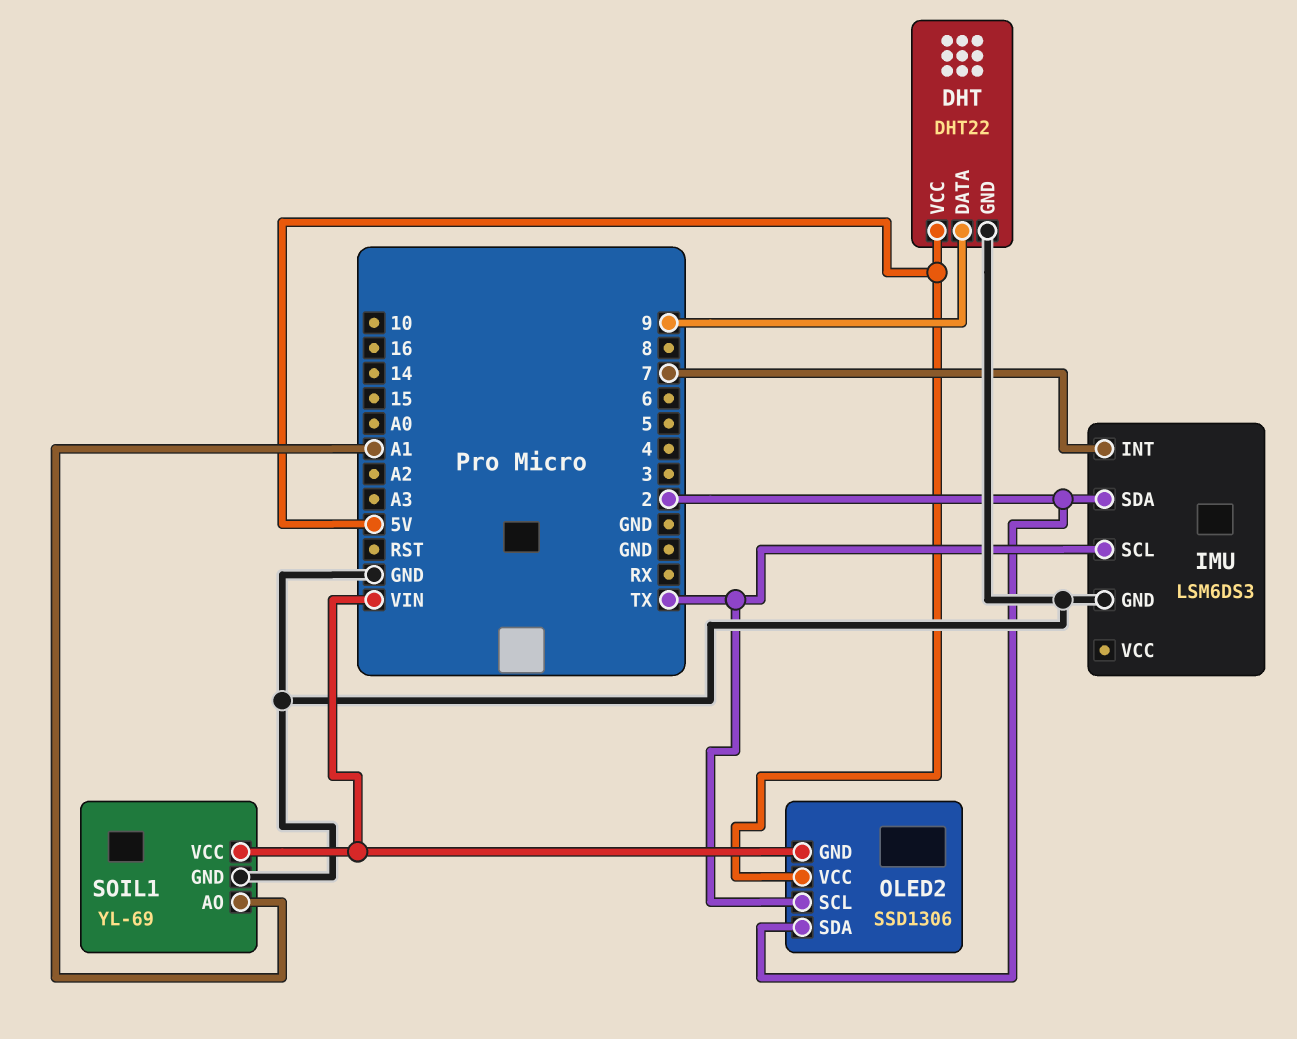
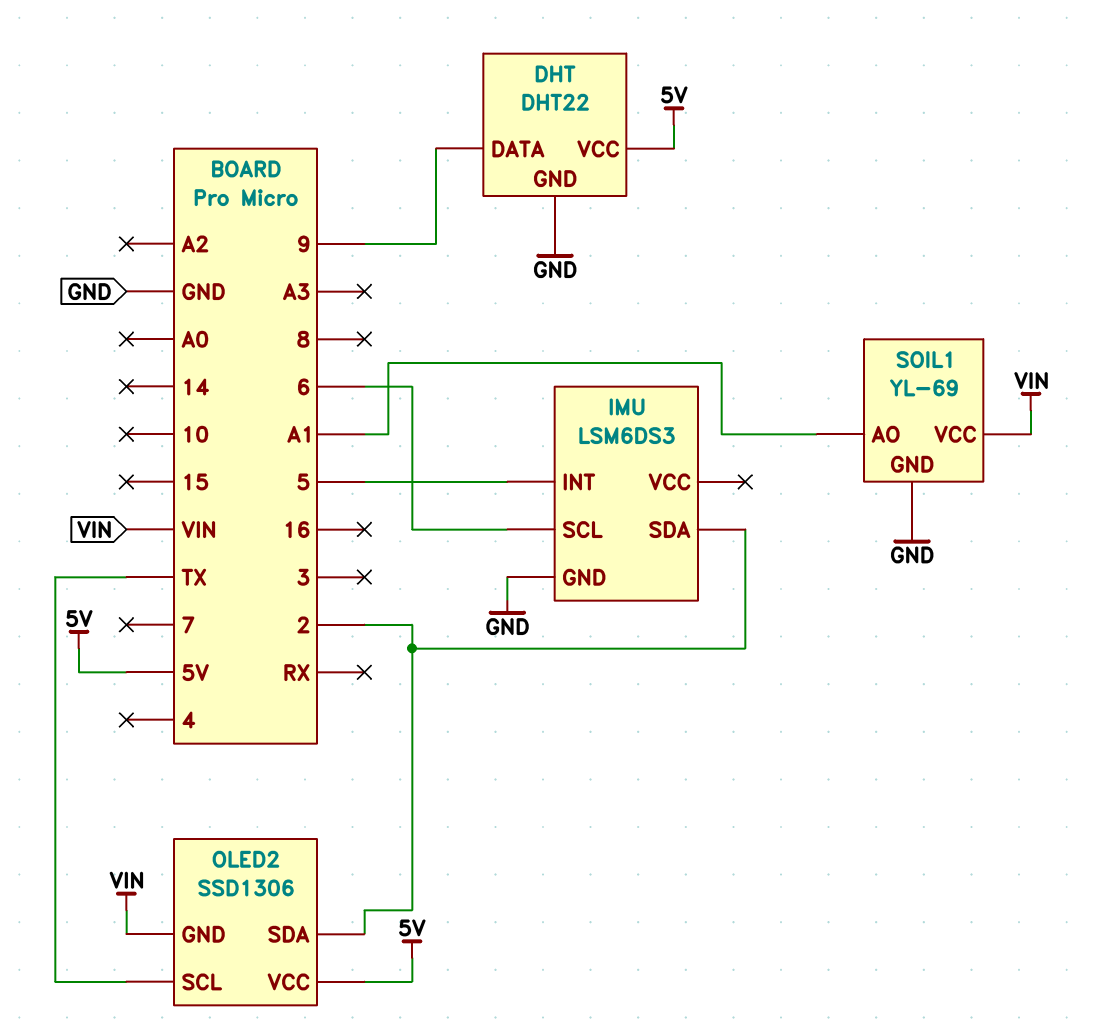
IMU pin INT: 7 -> 5
IMU pin SCL: TX -> 6

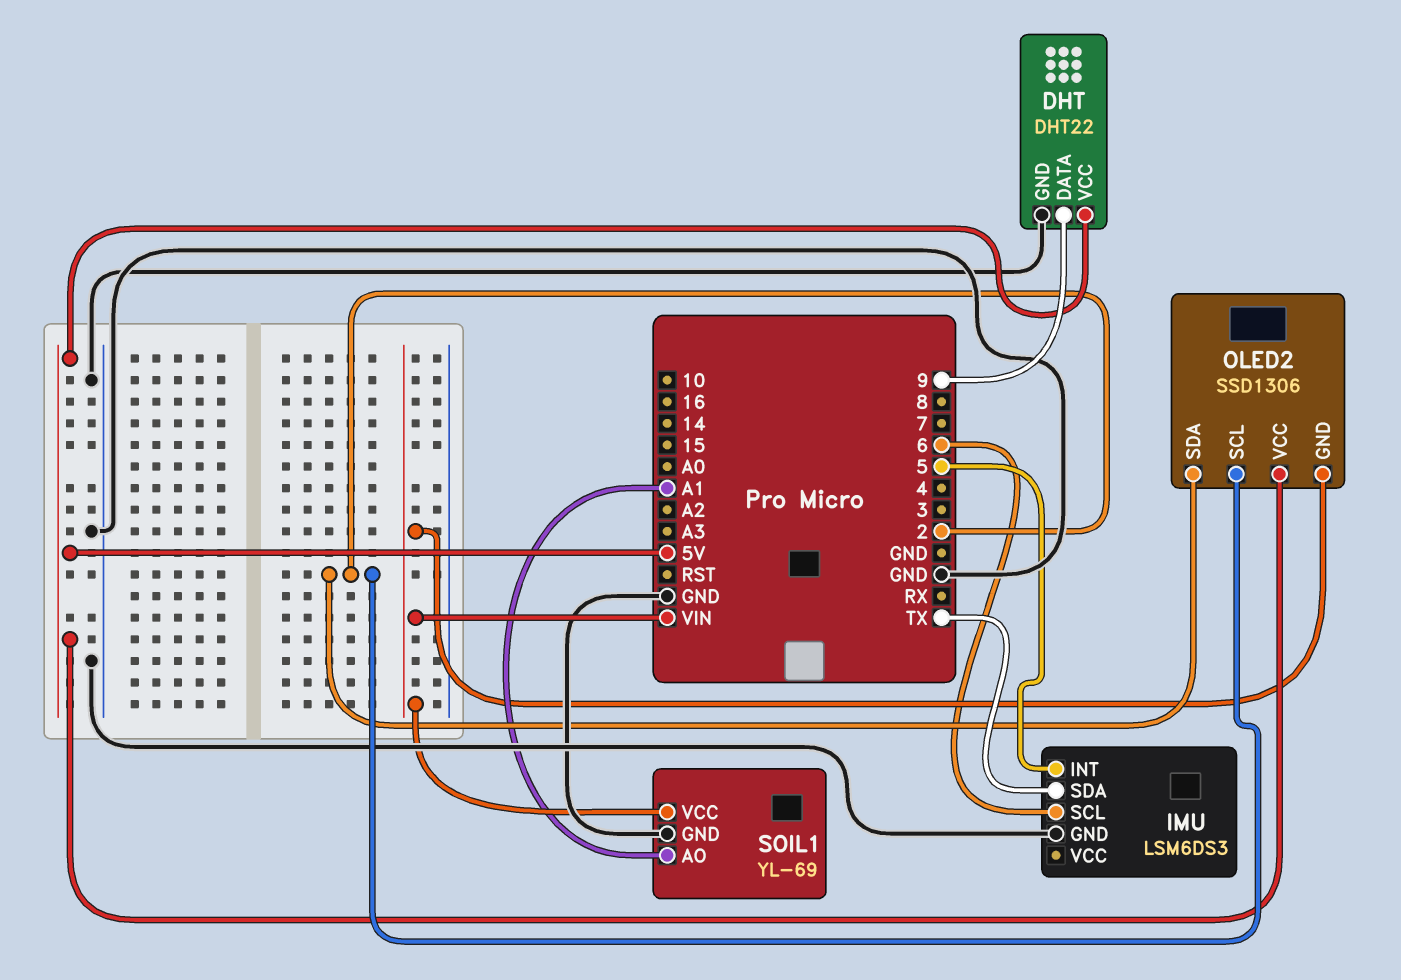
IMU pin SDA: 2 -> TX
OLED2 pin SCL: TX -> 2

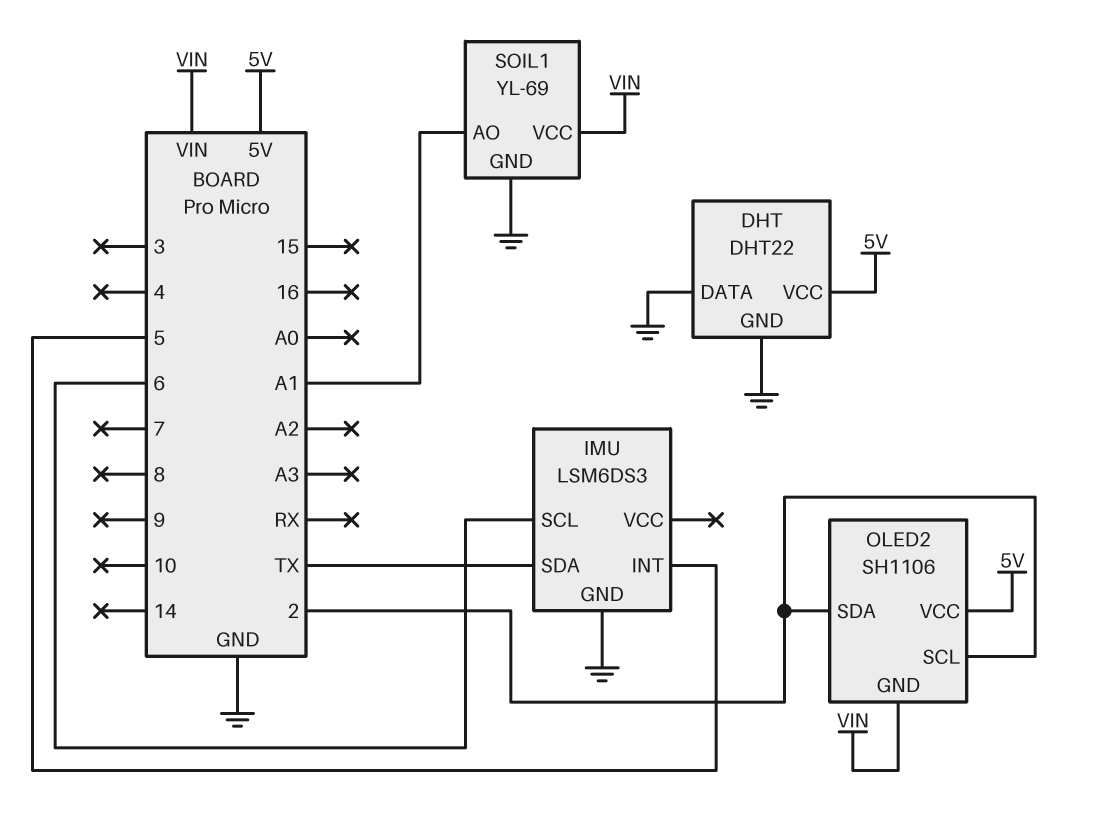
DHT pin DATA: 9 -> GND
OLED2: SSD1306 -> SH1106

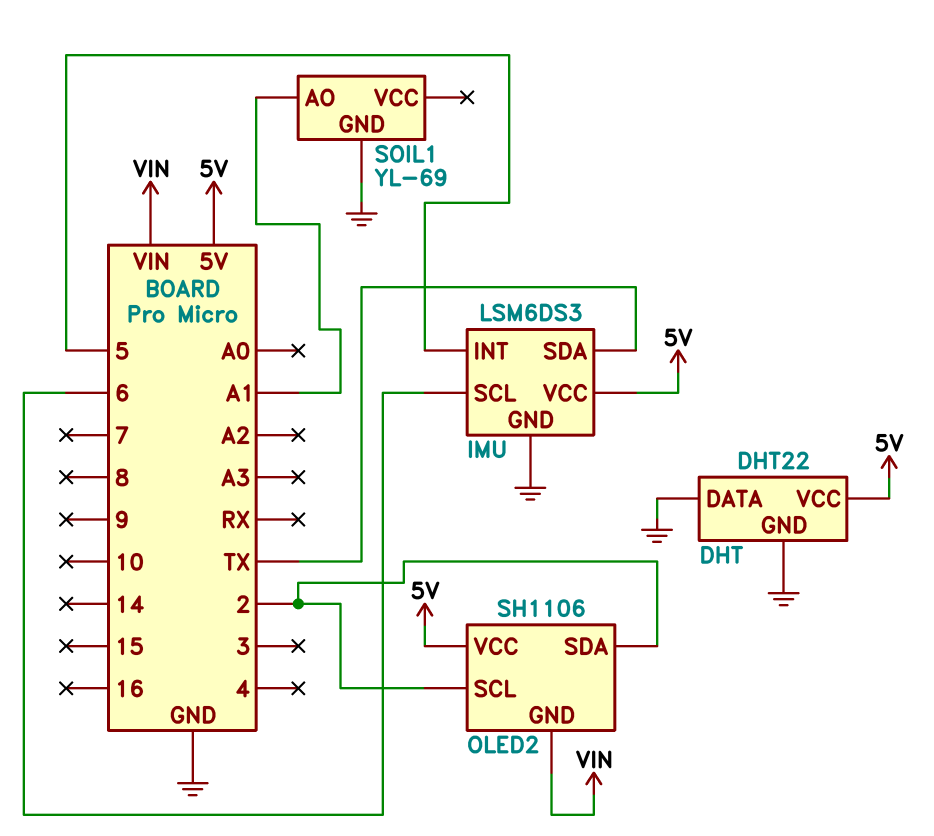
IMU pin VCC: none -> 5V
SOIL1 pin VCC: VIN -> none

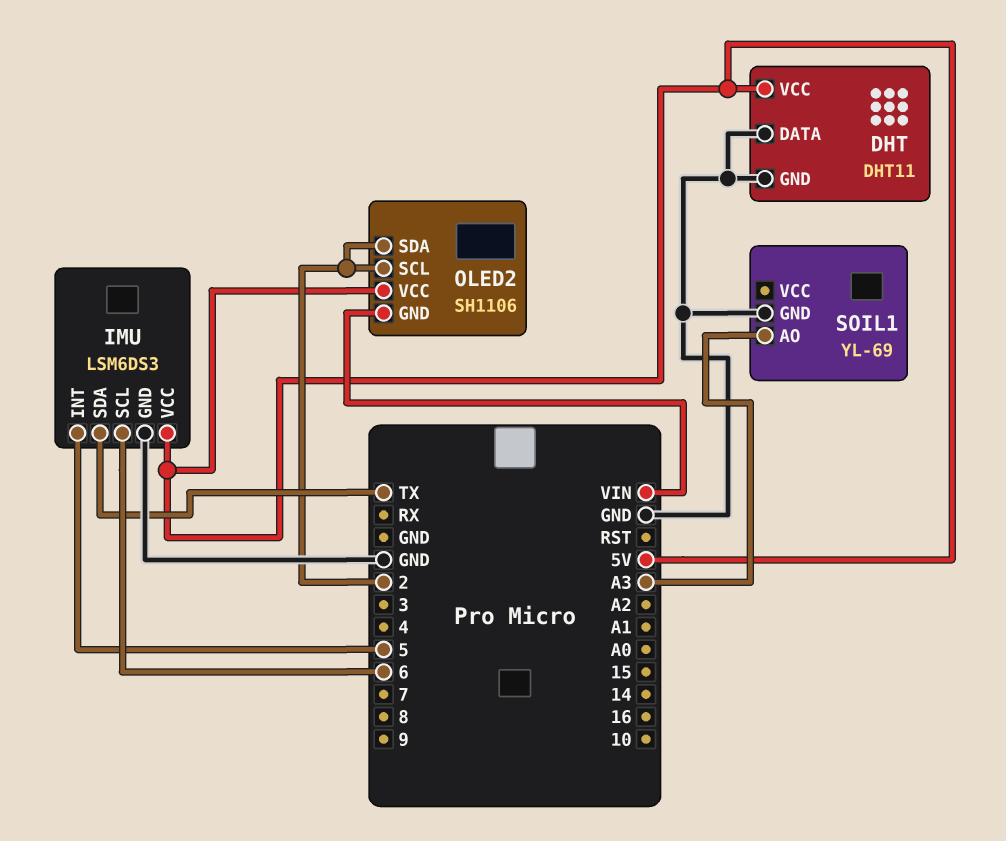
DHT: DHT22 -> DHT11
SOIL1 pin AO: A1 -> A3

